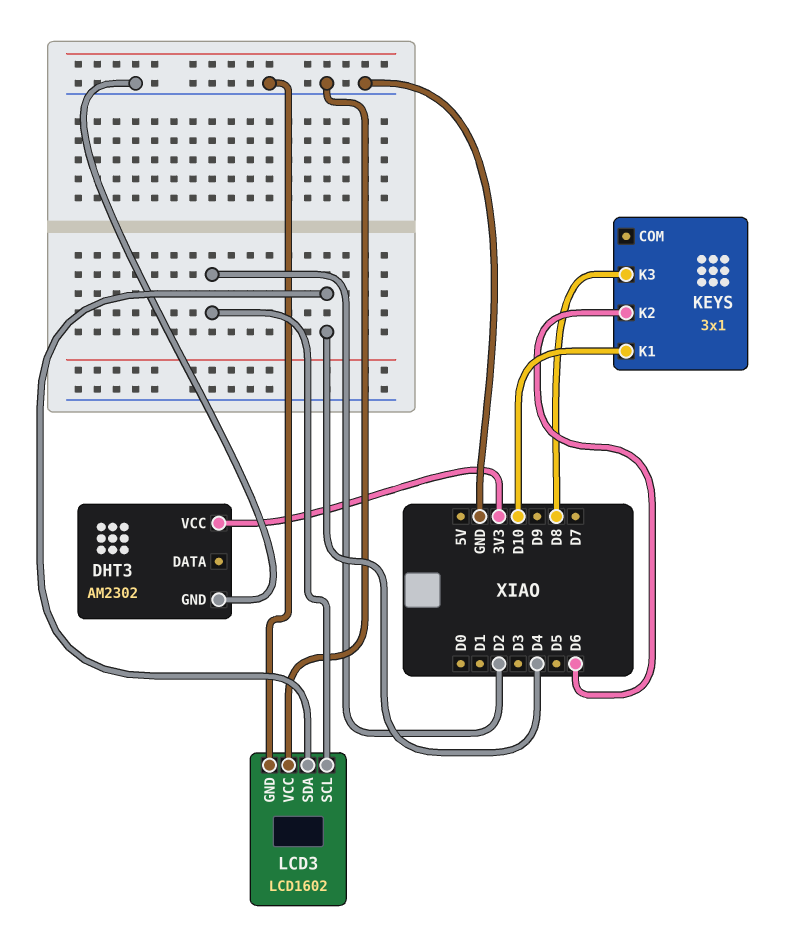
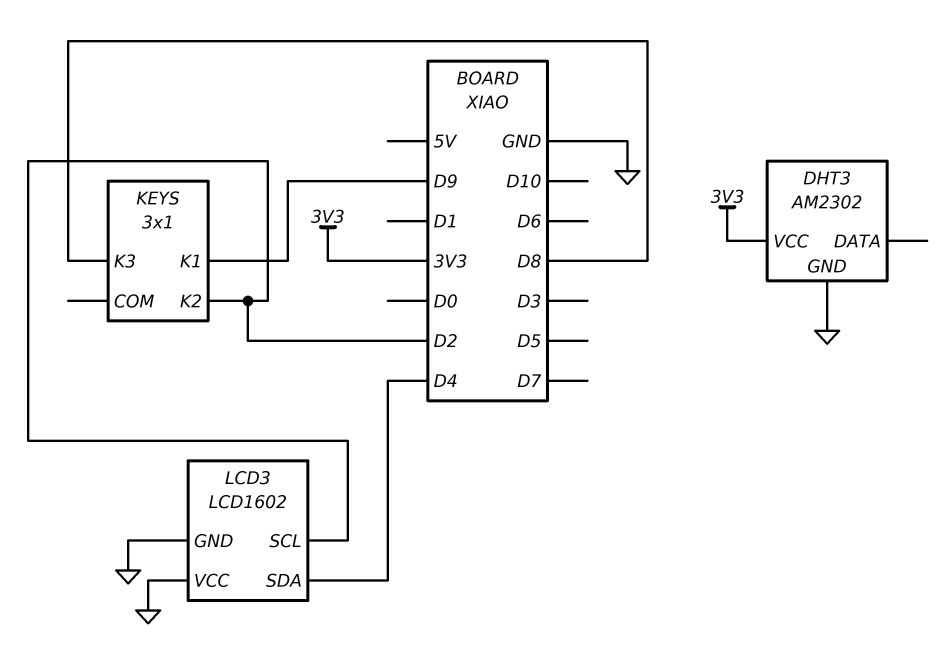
KEYS pin K1: D10 -> D9
KEYS pin K2: D6 -> D2

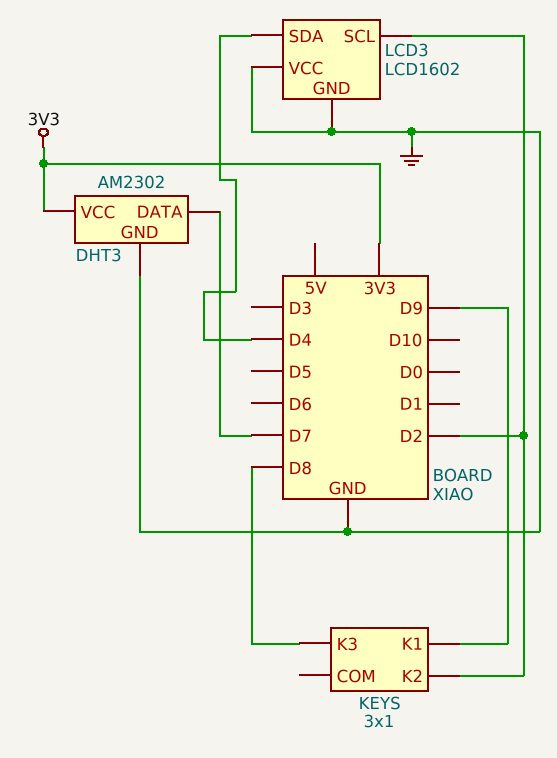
DHT3 pin DATA: none -> D7

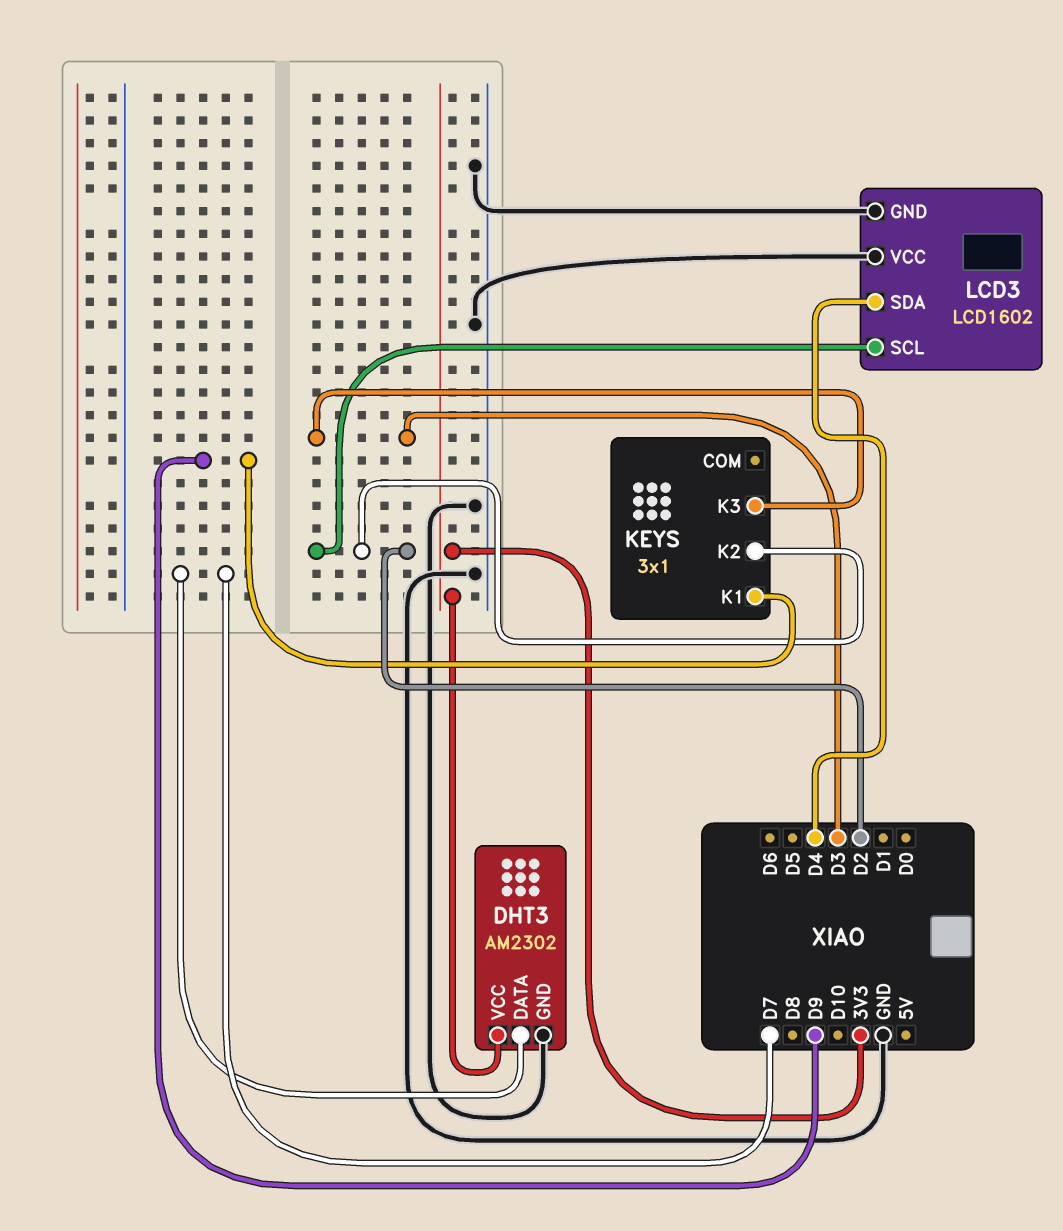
KEYS pin K3: D8 -> D3

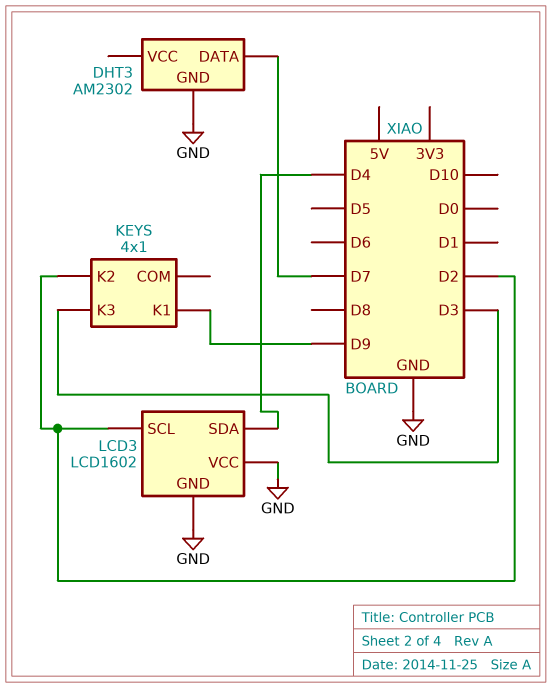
DHT3 pin VCC: 3V3 -> none
KEYS: 3x1 -> 4x1

